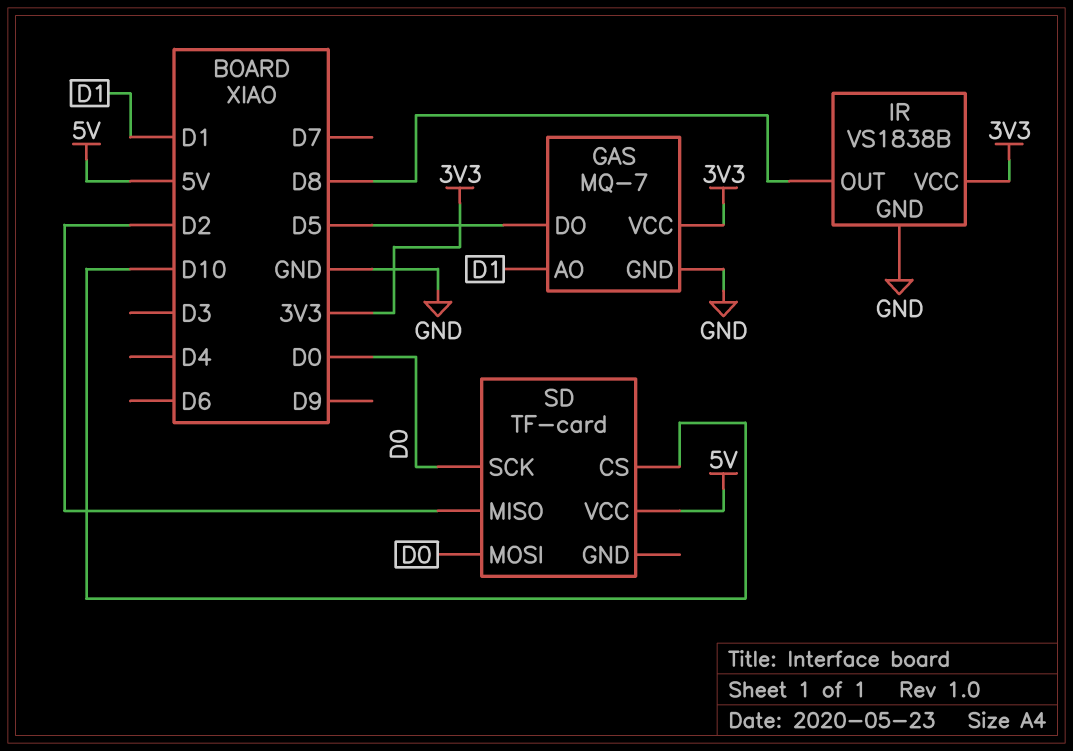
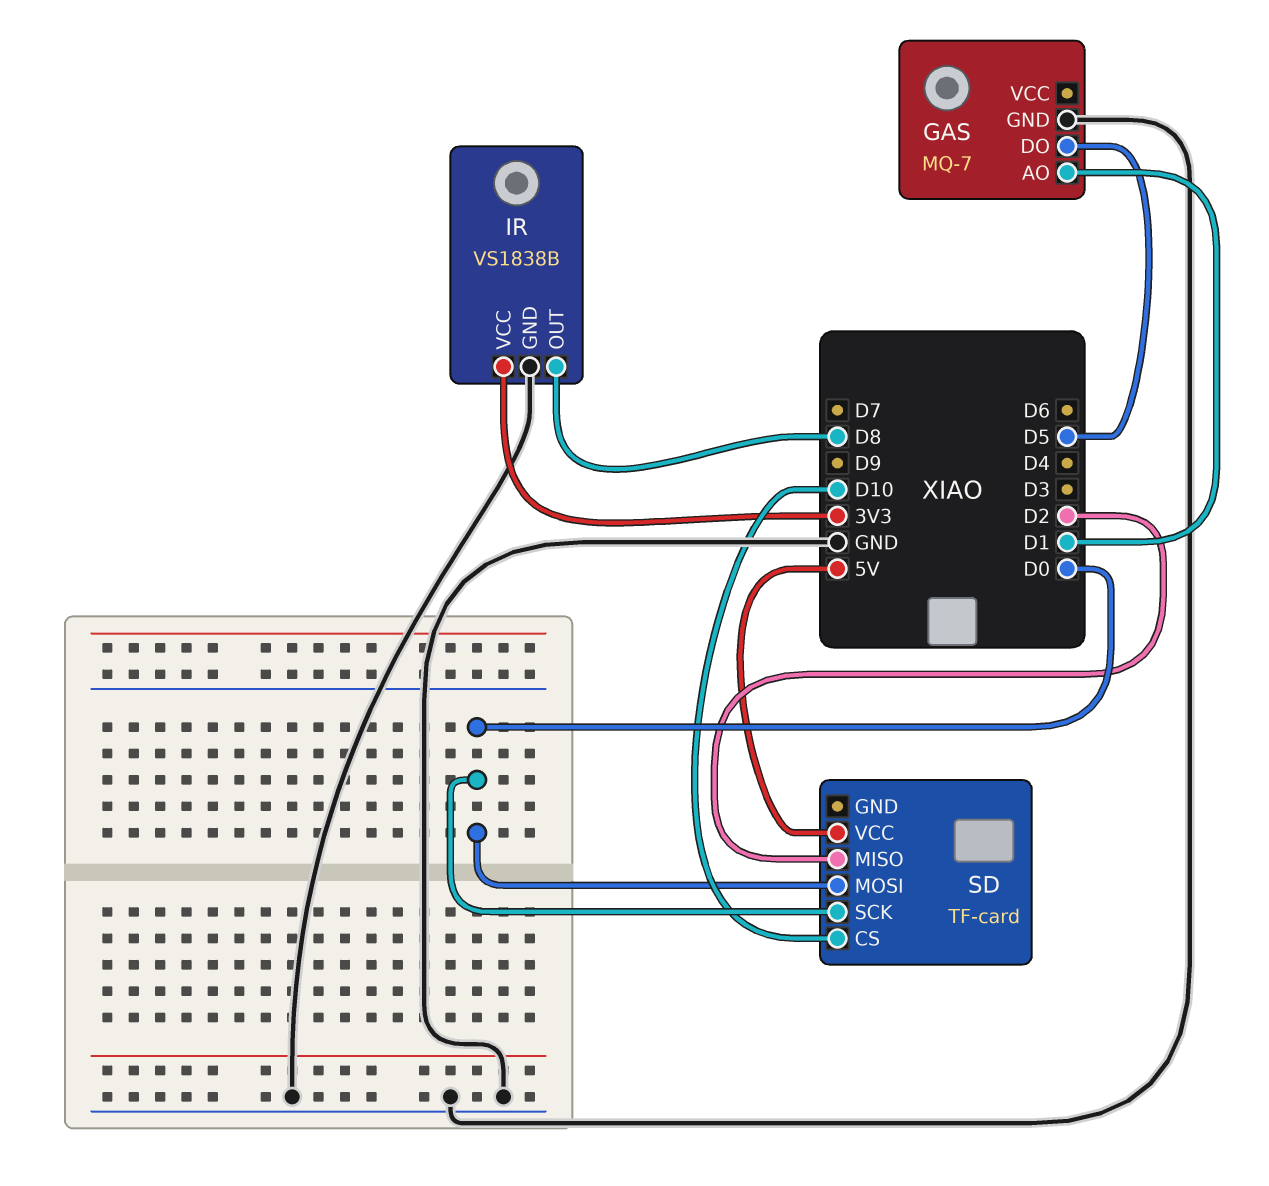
GAS pin VCC: 3V3 -> none

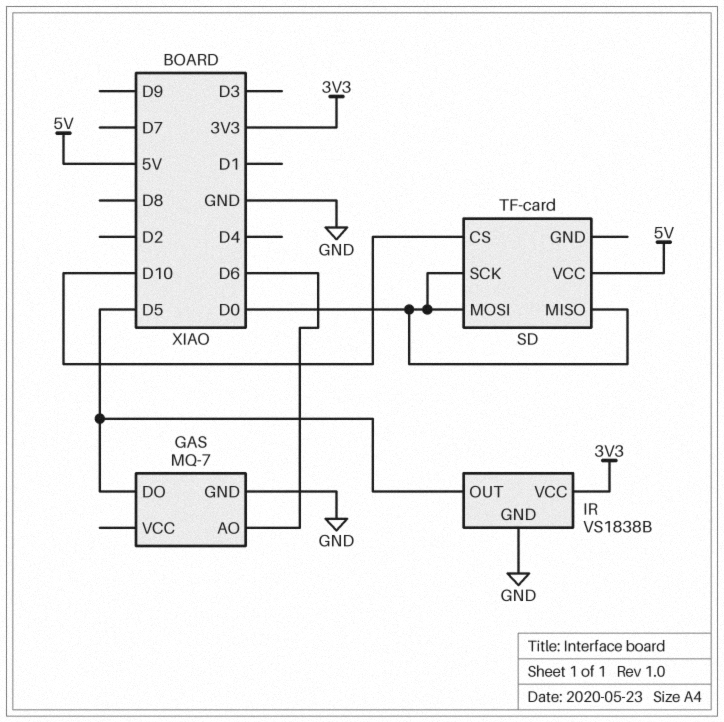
GAS pin AO: D1 -> D6
IR pin OUT: D8 -> D5
SD pin MISO: D2 -> D0

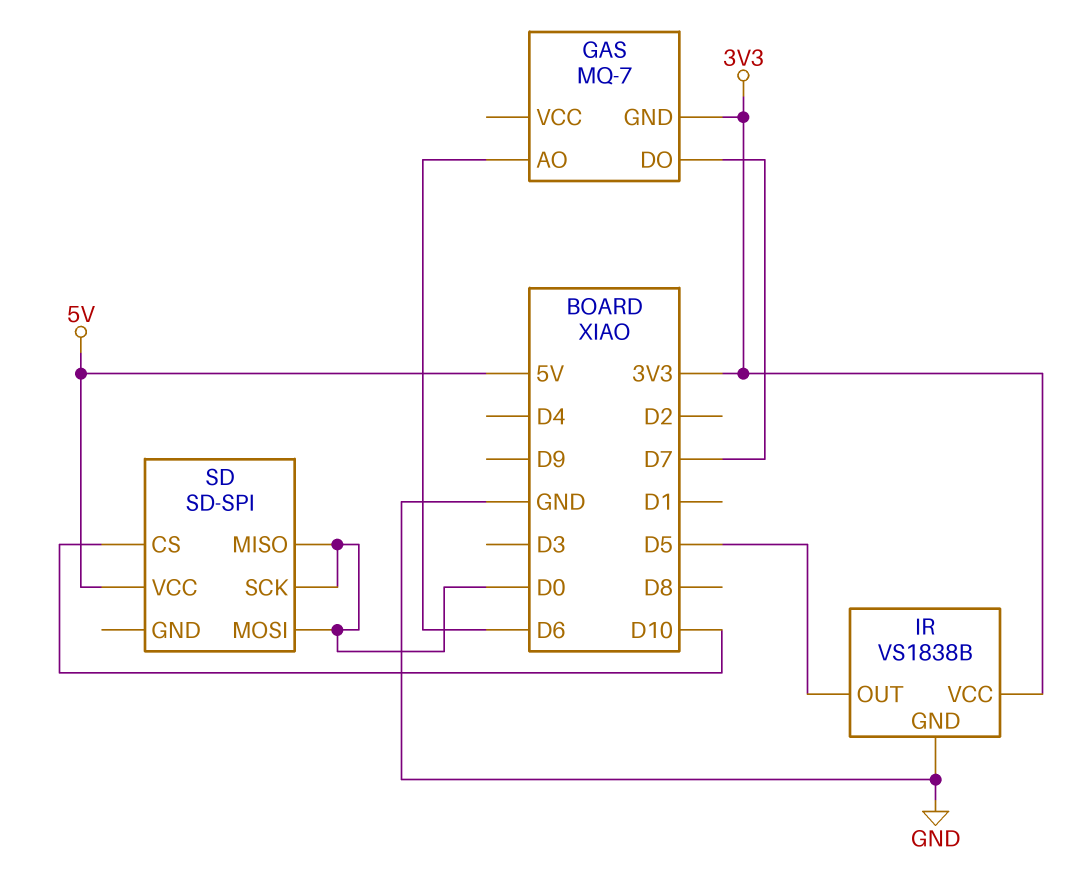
GAS pin DO: D5 -> D7
GAS pin GND: GND -> 3V3
SD: TF-card -> SD-SPI

